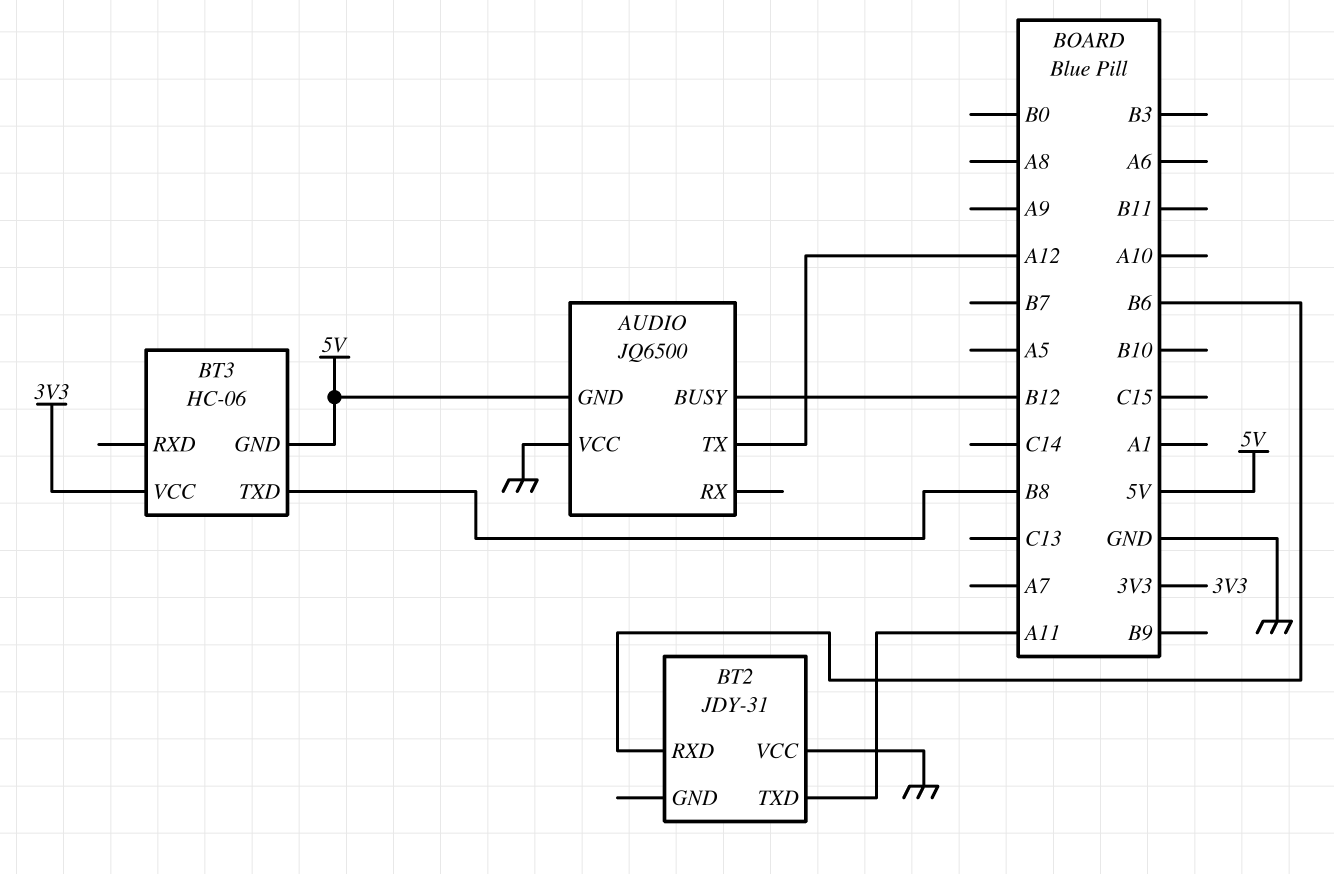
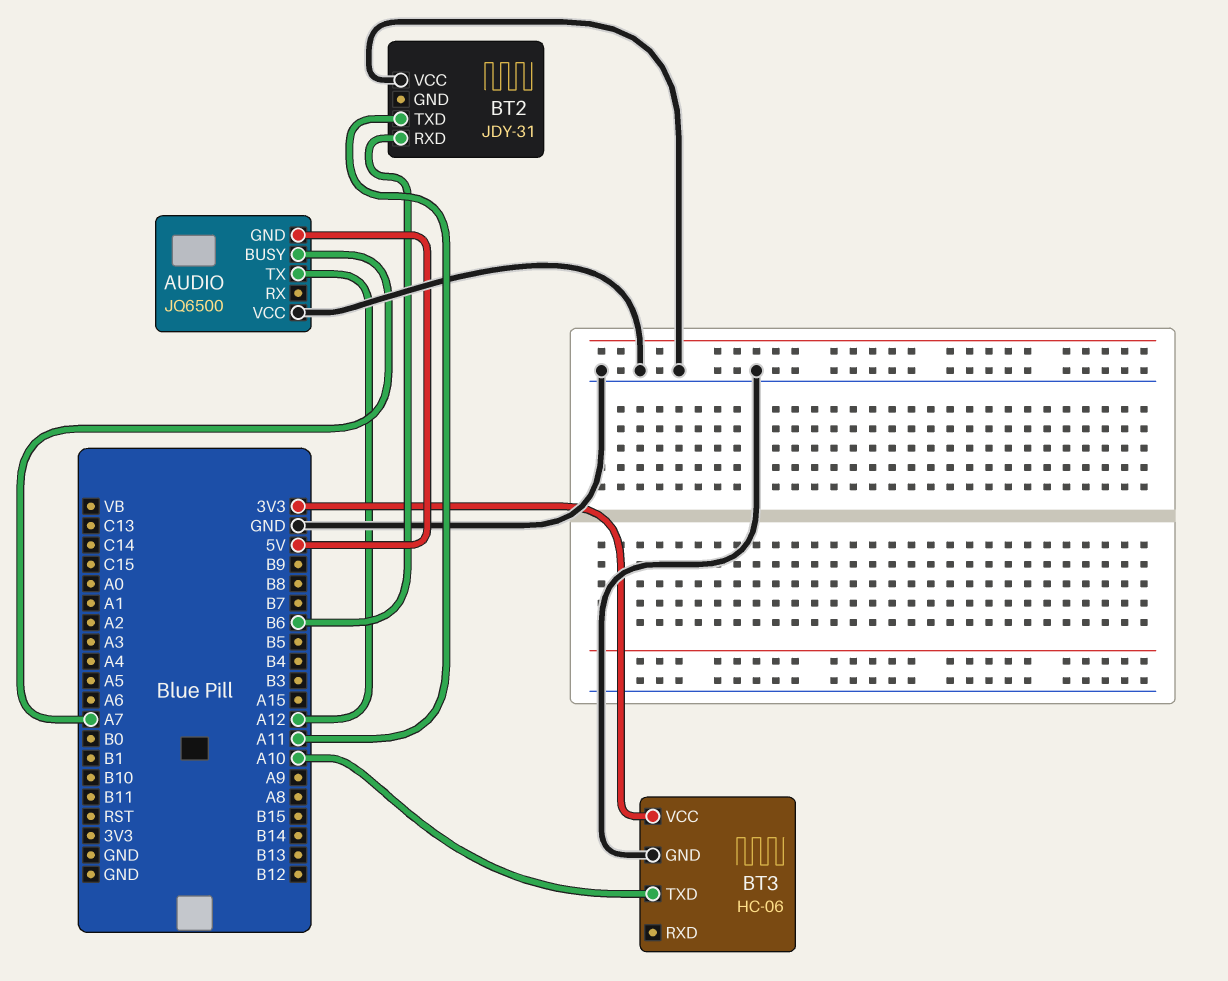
AUDIO pin BUSY: B12 -> A7
BT3 pin GND: 5V -> GND
BT3 pin TXD: B8 -> A10

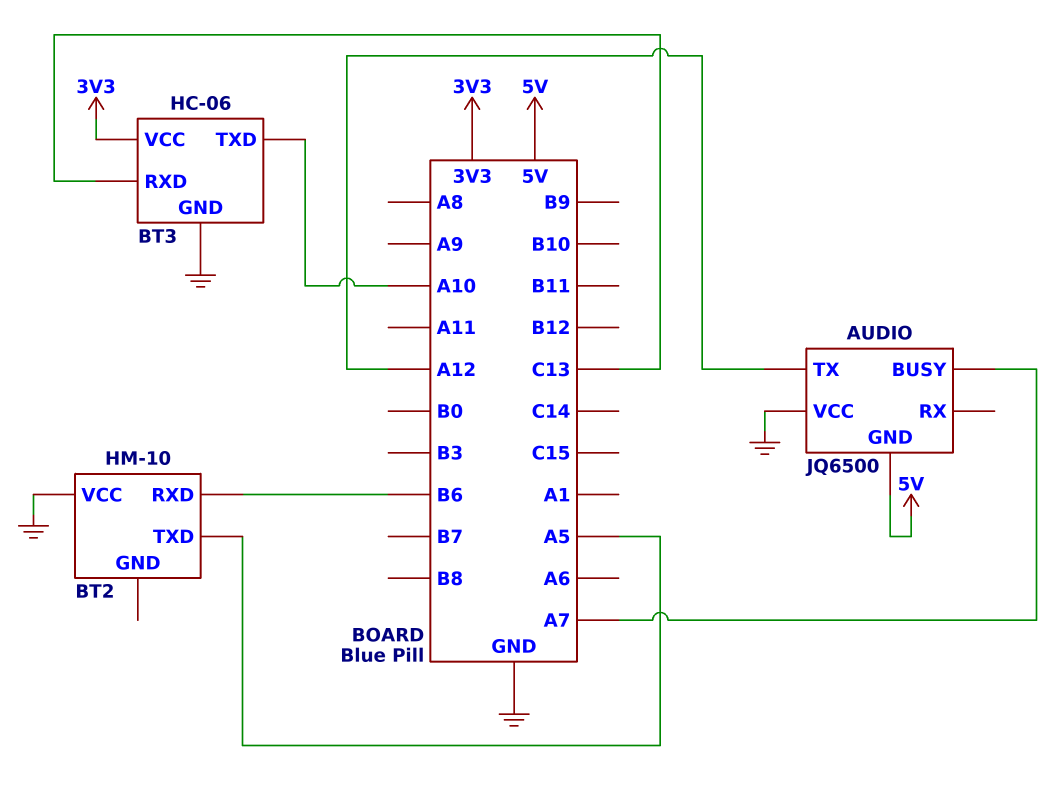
BT2: JDY-31 -> HM-10
BT2 pin TXD: A11 -> A5
BT3 pin RXD: none -> C13

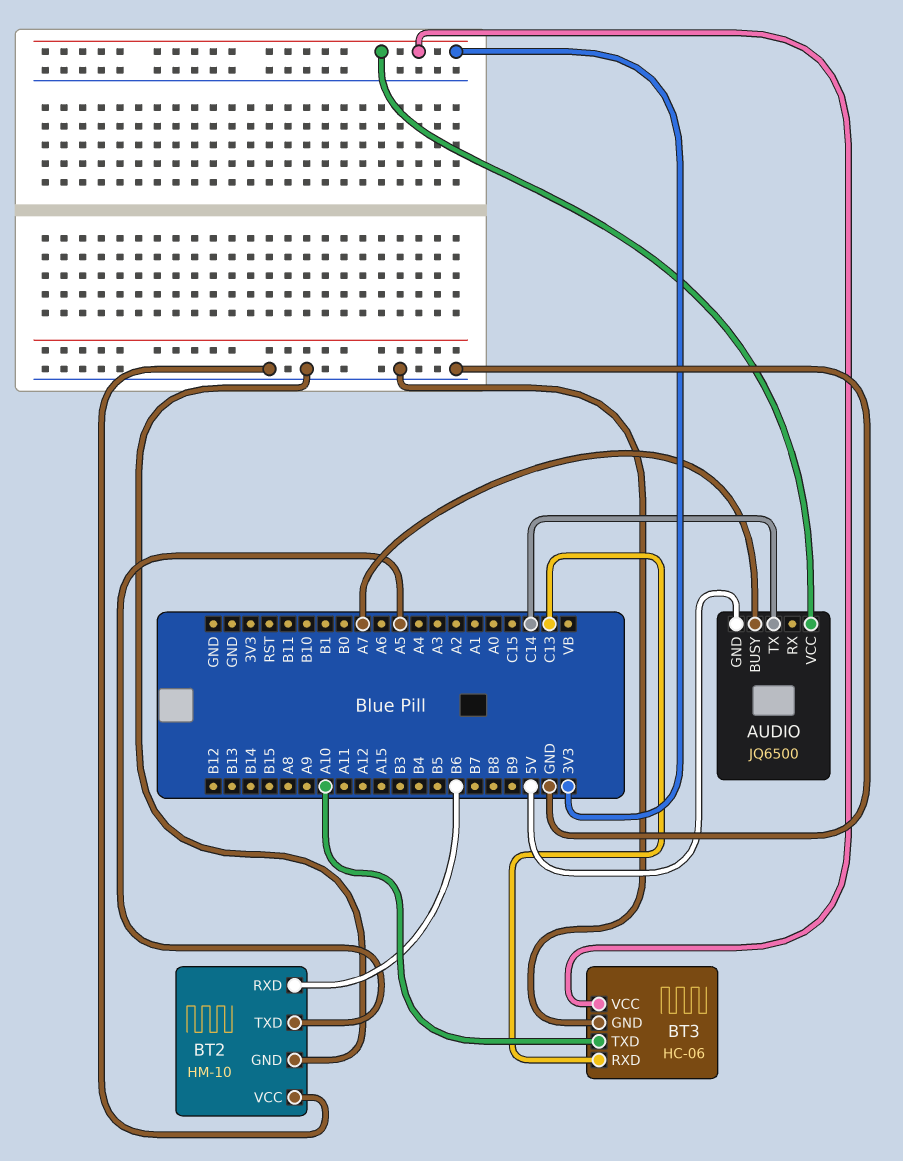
AUDIO pin TX: A12 -> C14
AUDIO pin VCC: GND -> 3V3
BT2 pin GND: none -> GND

